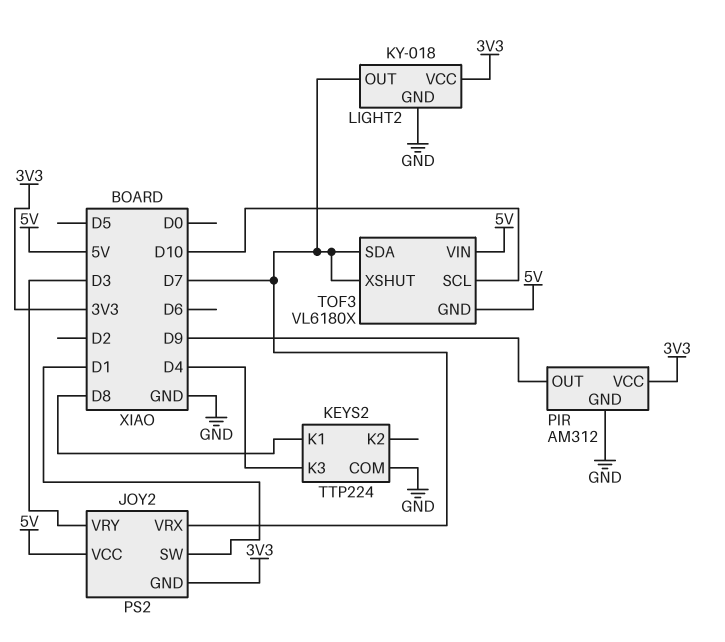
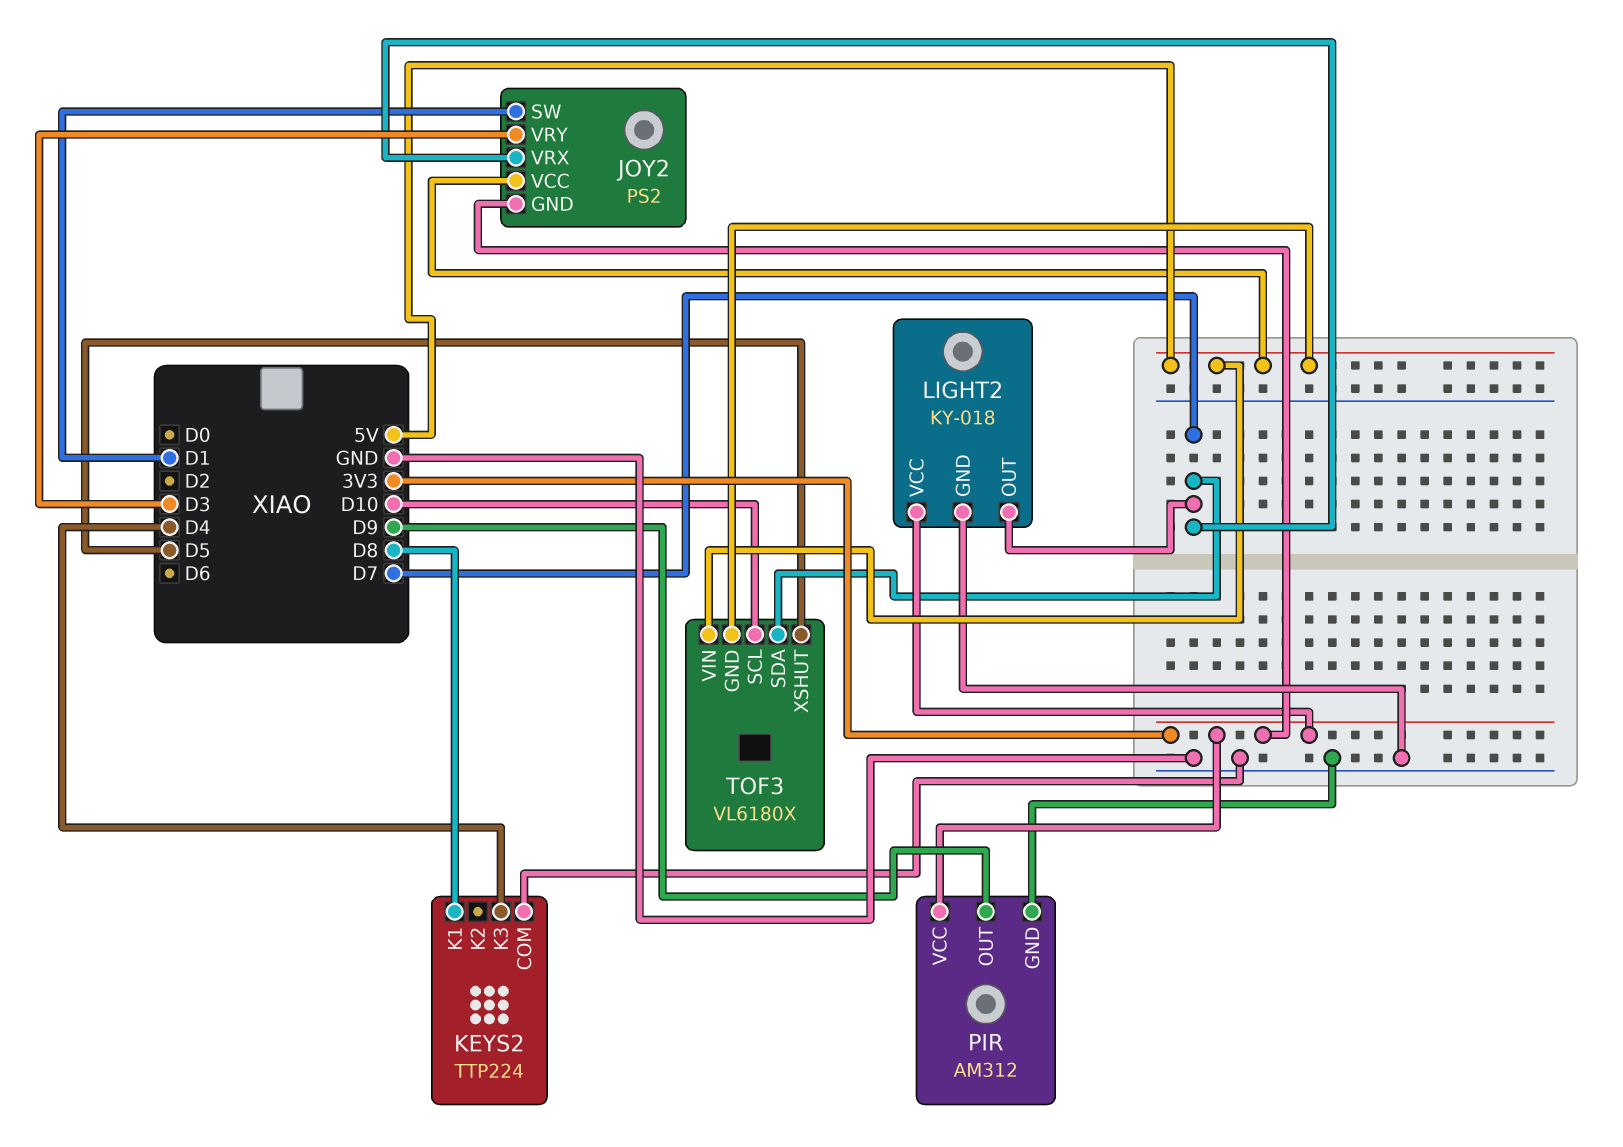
TOF3 pin XSHUT: D7 -> D5

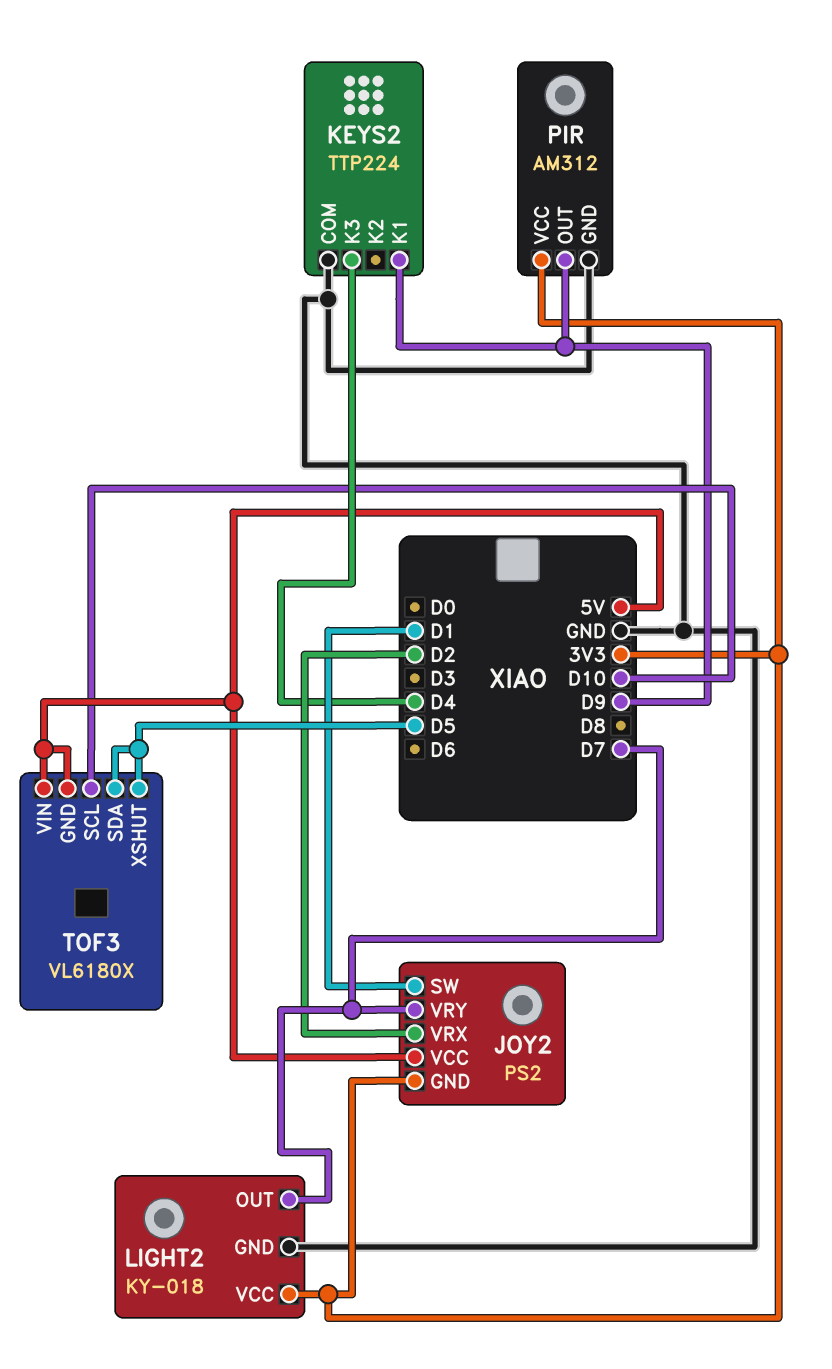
JOY2 pin VRX: D7 -> D2
JOY2 pin VRY: D3 -> D7
KEYS2 pin K1: D8 -> D9
TOF3 pin SDA: D7 -> D5

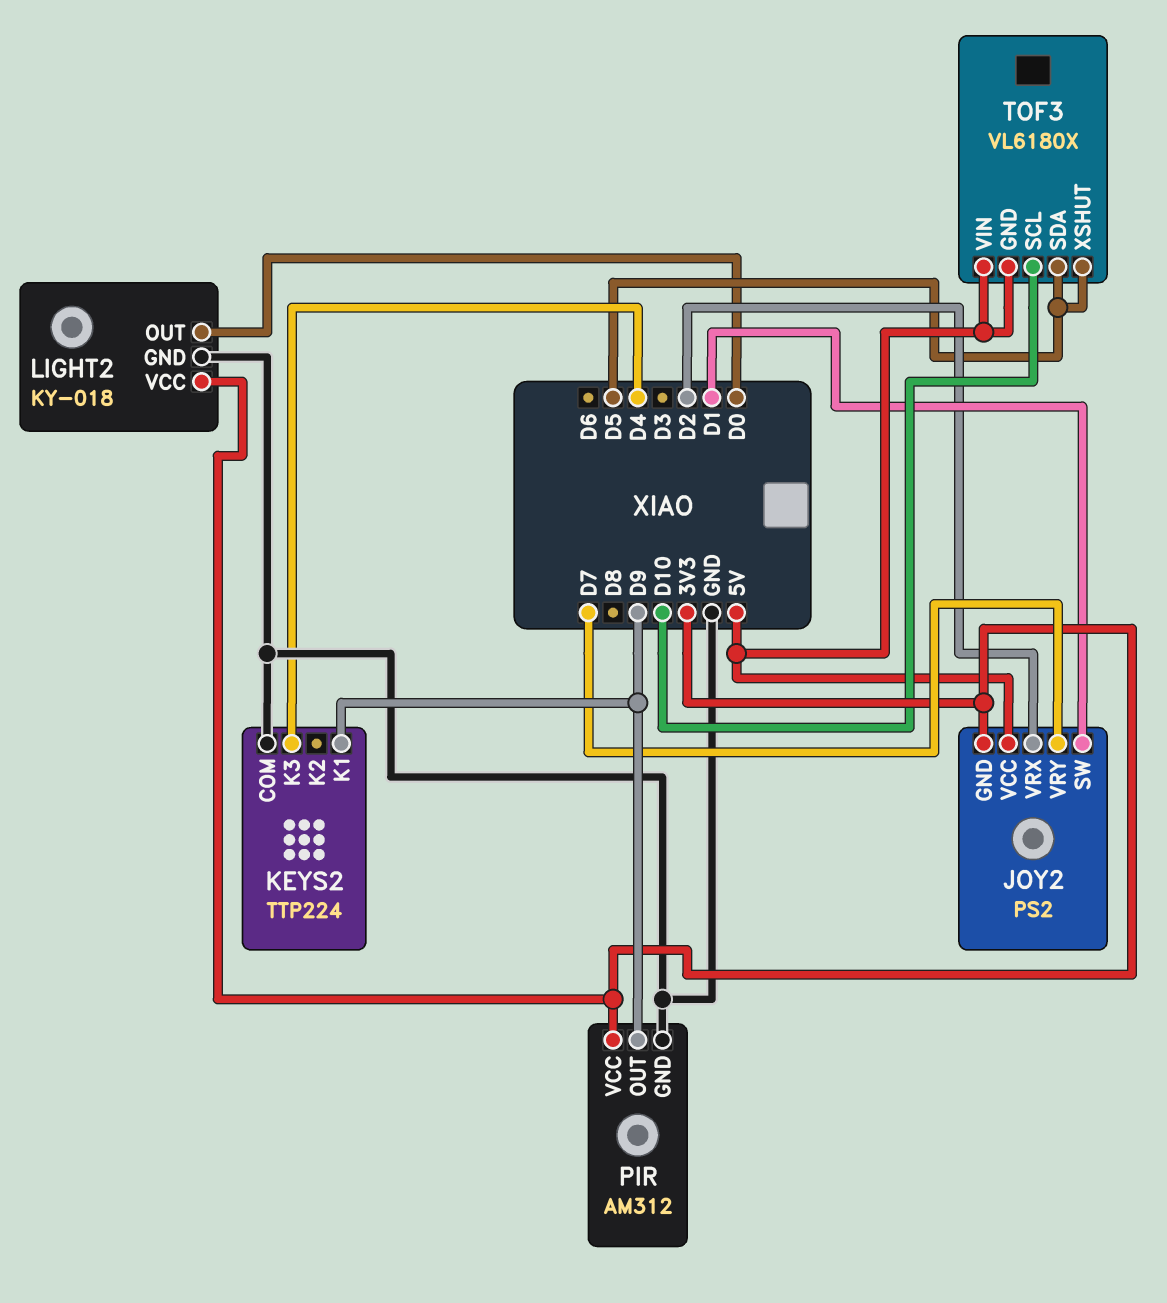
LIGHT2 pin OUT: D7 -> D0

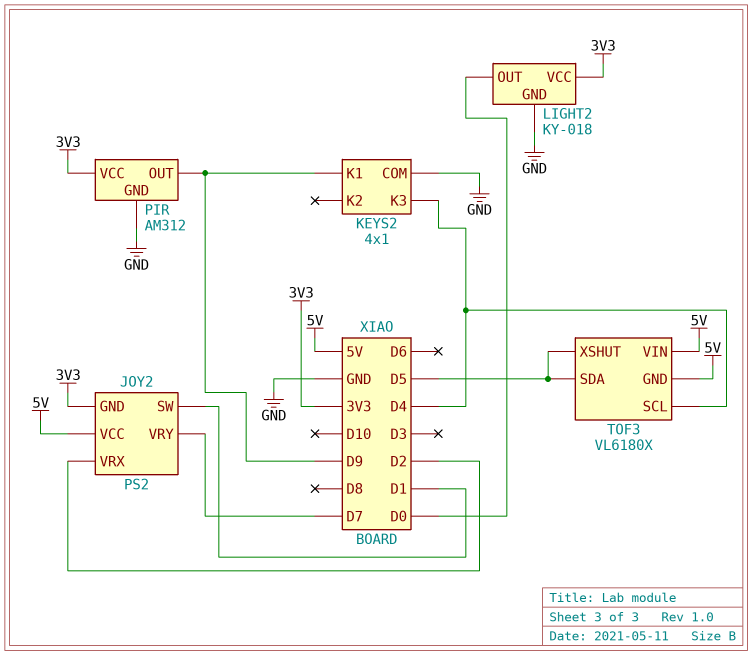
KEYS2: TTP224 -> 4x1
TOF3 pin SCL: D10 -> D4

